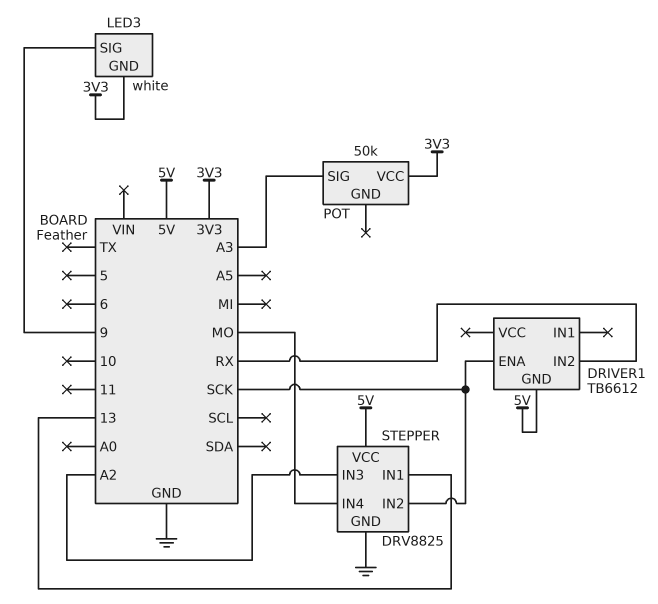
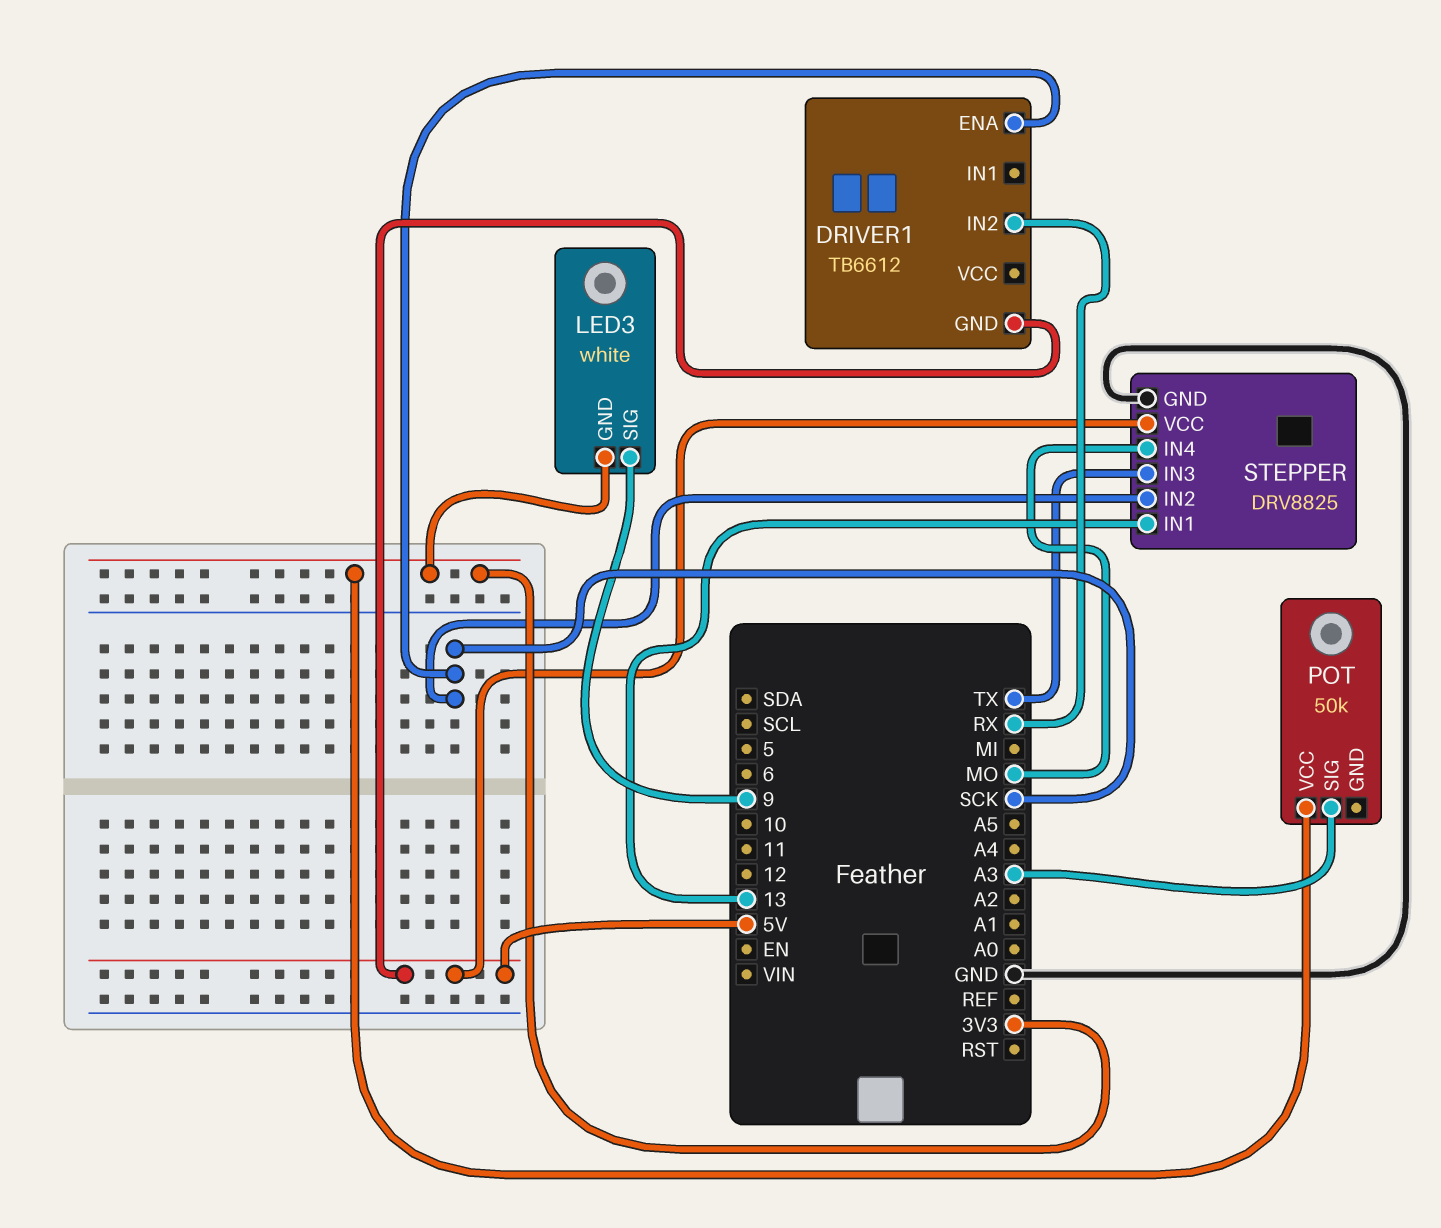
STEPPER pin IN3: A2 -> TX

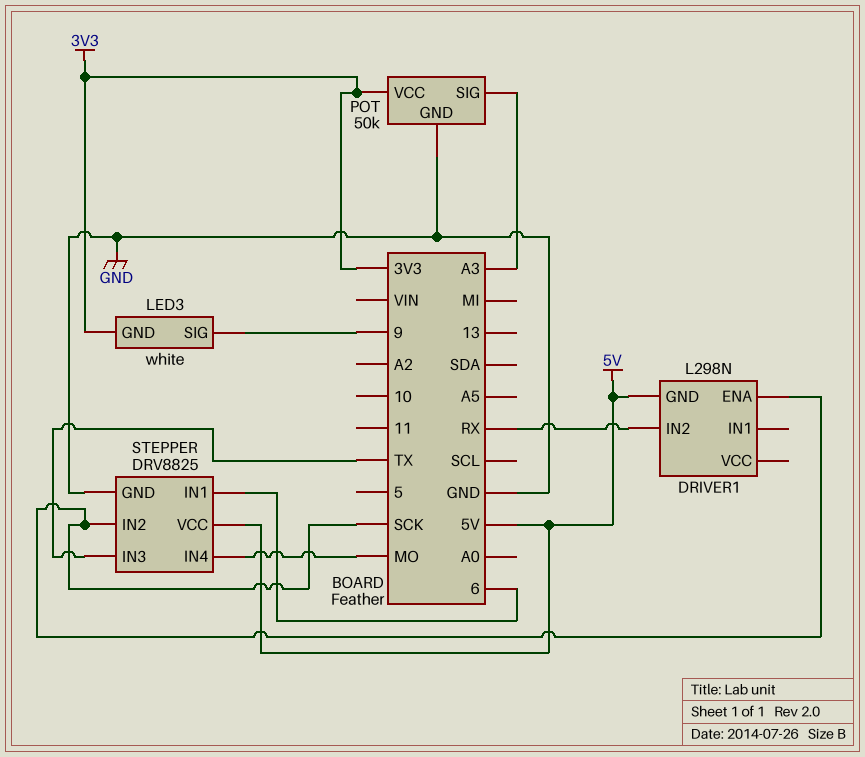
DRIVER1: TB6612 -> L298N
POT pin GND: none -> GND
STEPPER pin IN1: 13 -> 6

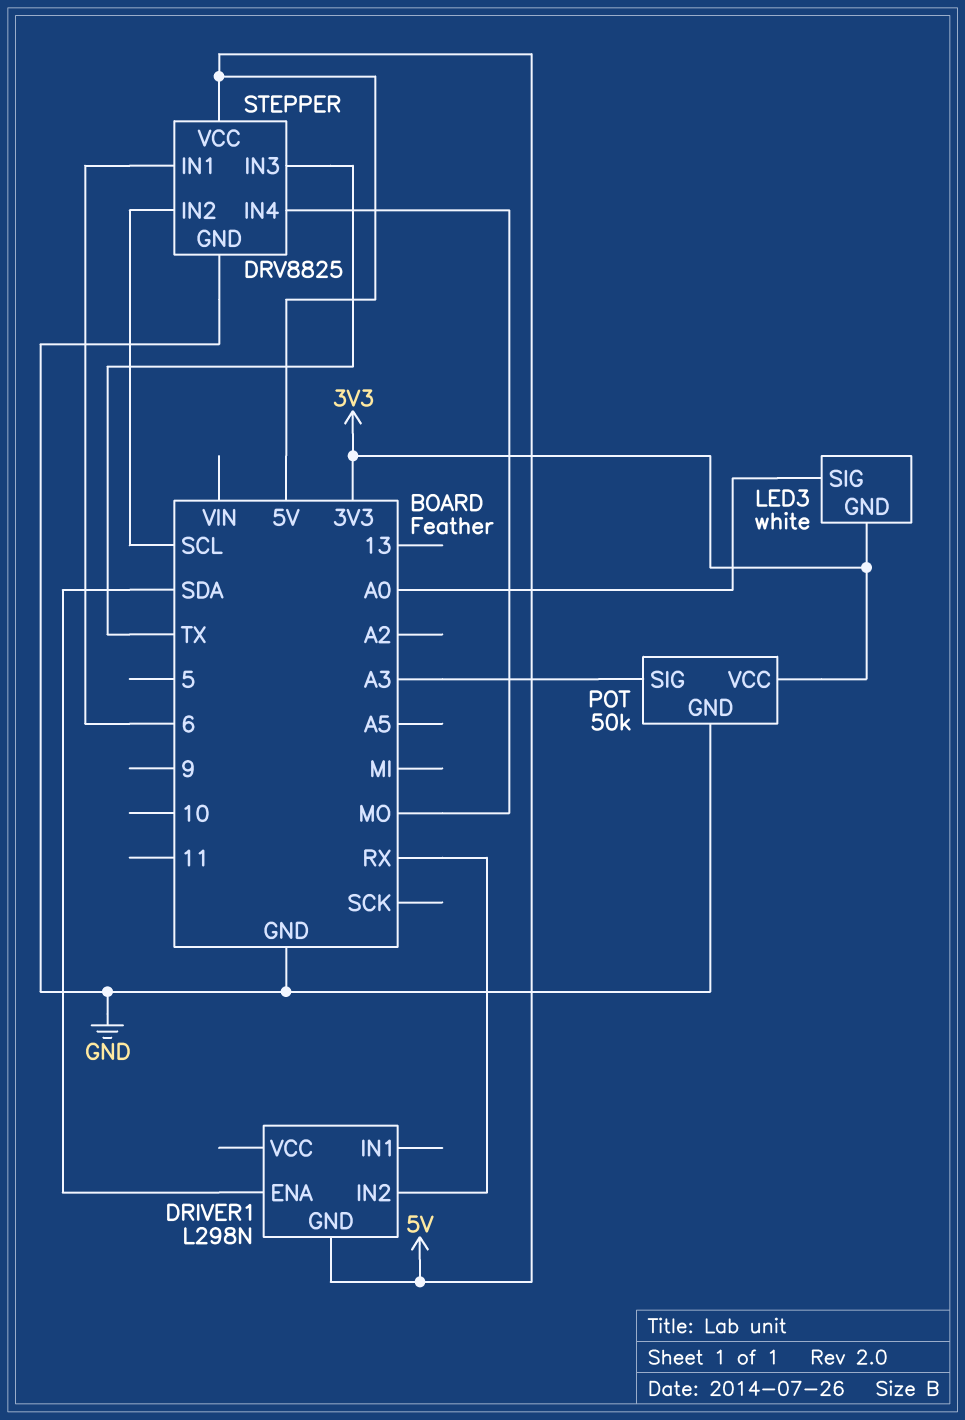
DRIVER1 pin ENA: SCK -> SDA
LED3 pin SIG: 9 -> A0
STEPPER pin IN2: SCK -> SCL

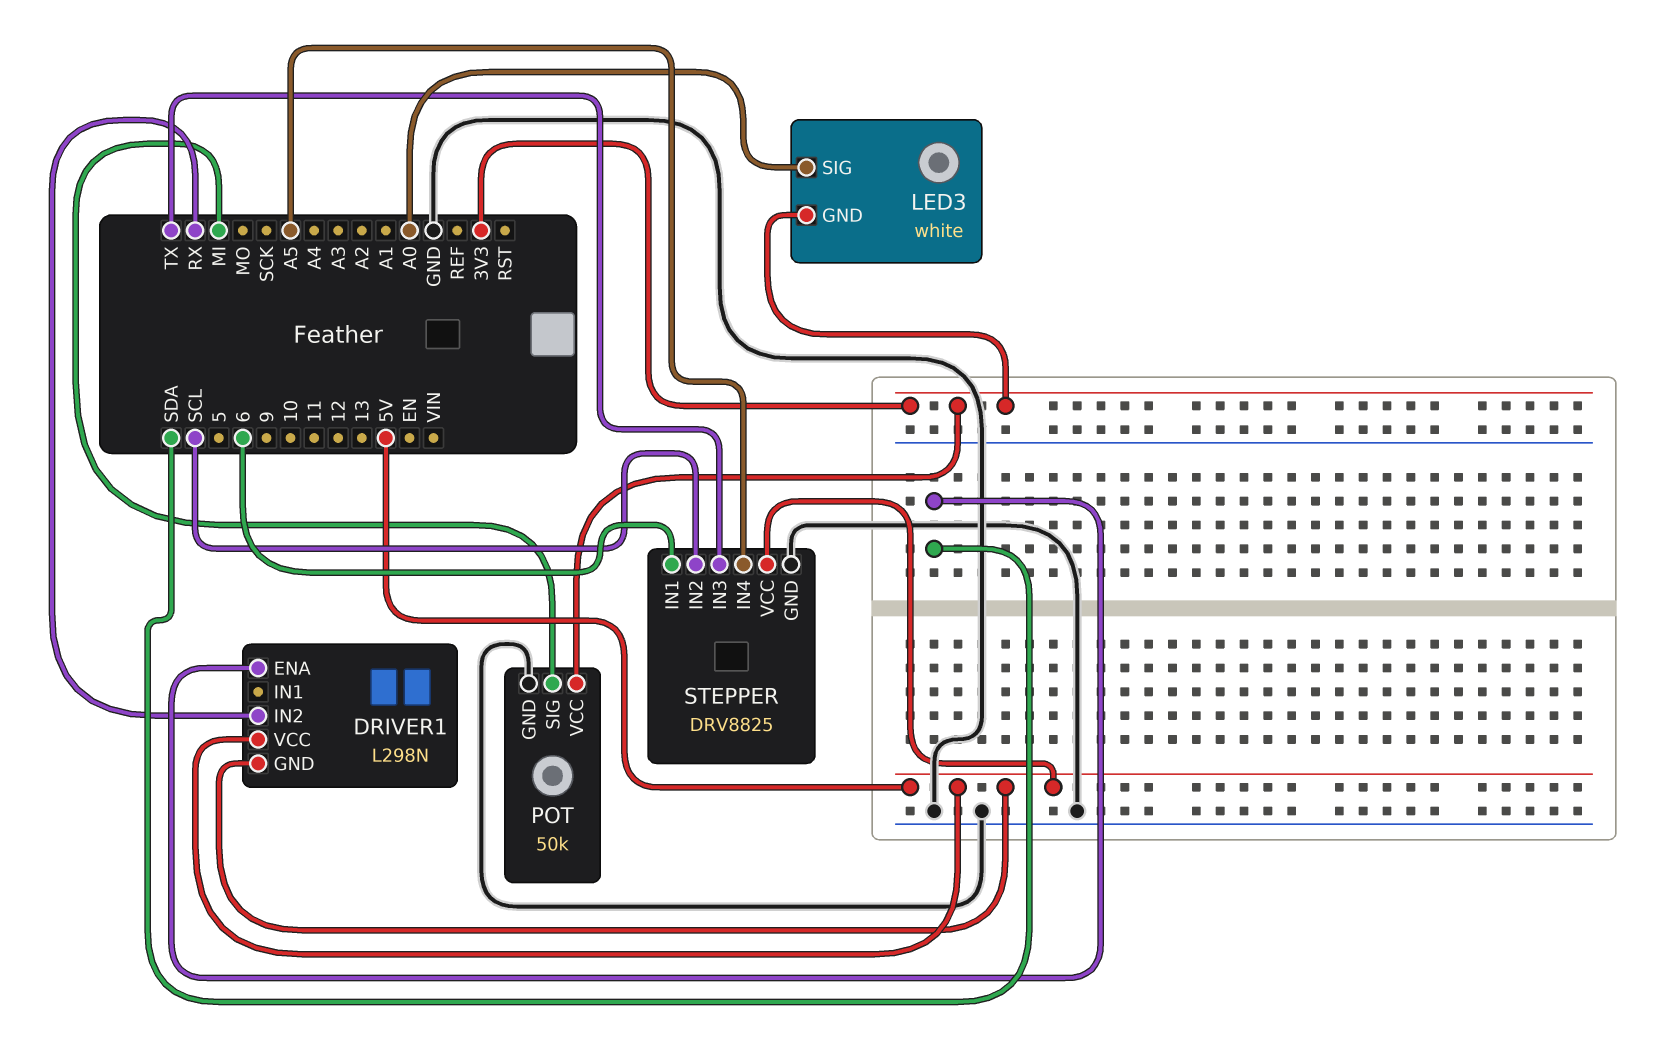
DRIVER1 pin VCC: none -> 5V
POT pin SIG: A3 -> MI
STEPPER pin IN4: MO -> A5

